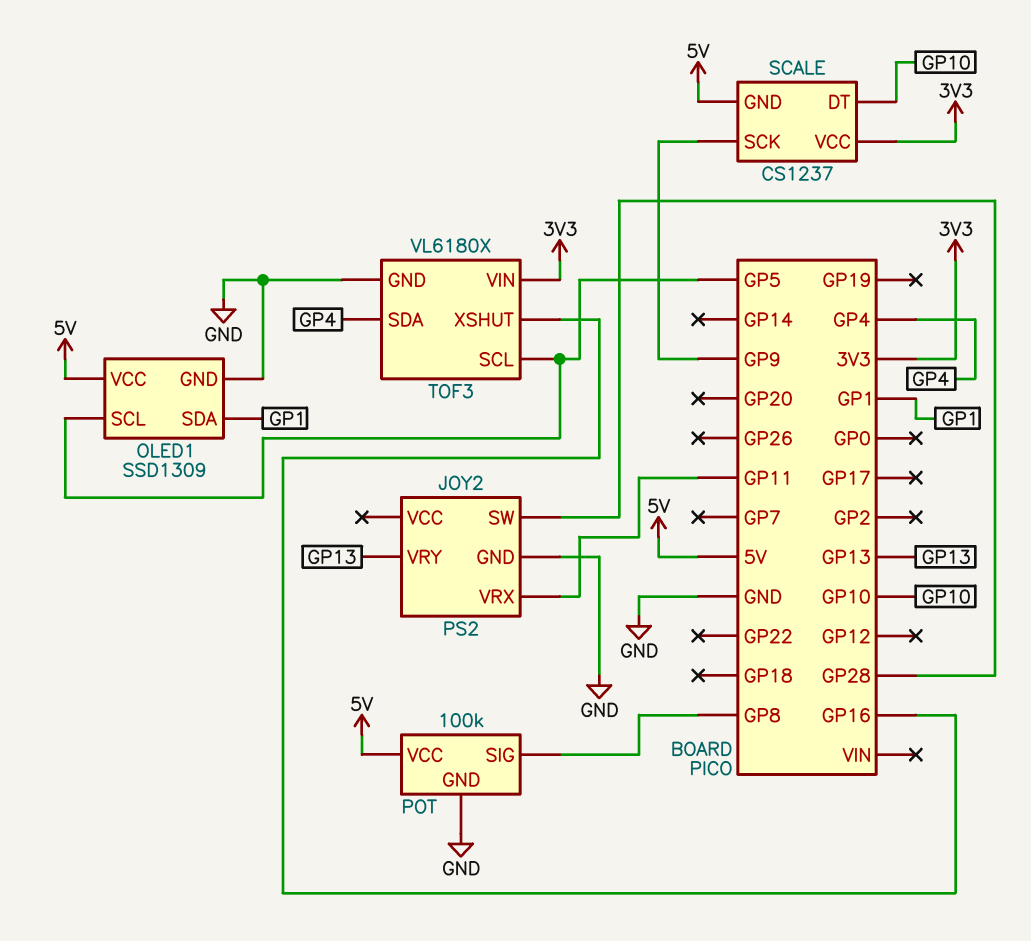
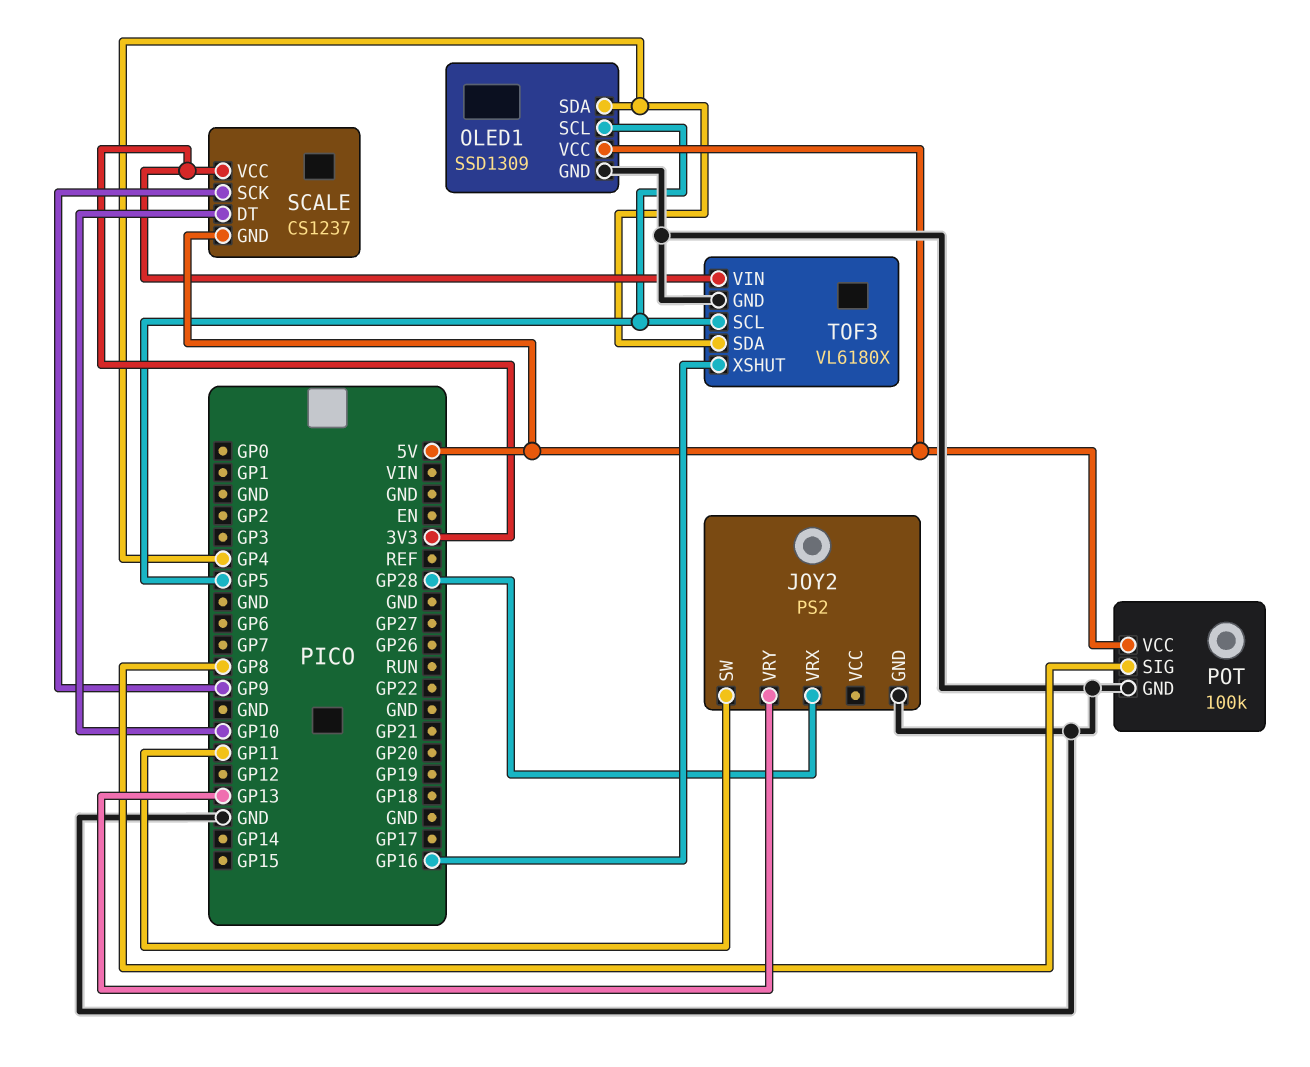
JOY2 pin SW: GP28 -> GP11
JOY2 pin VRX: GP11 -> GP28
OLED1 pin SDA: GP1 -> GP4

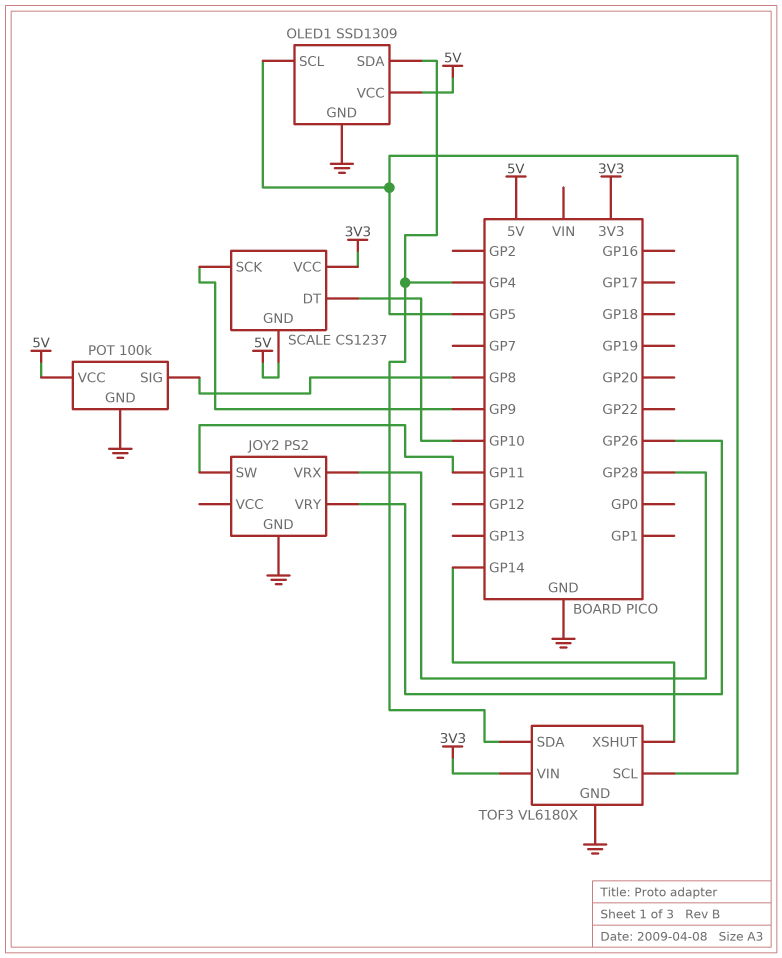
JOY2 pin VRY: GP13 -> GP26
TOF3 pin XSHUT: GP16 -> GP14

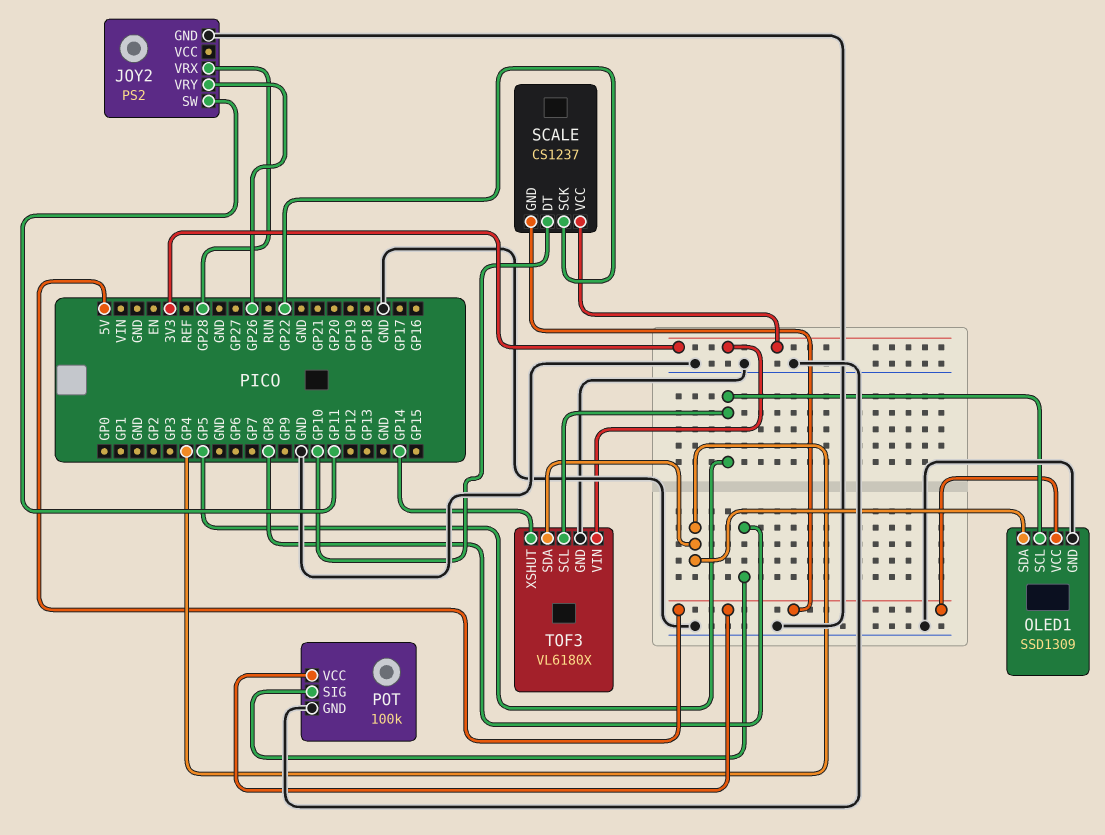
SCALE pin SCK: GP9 -> GP22

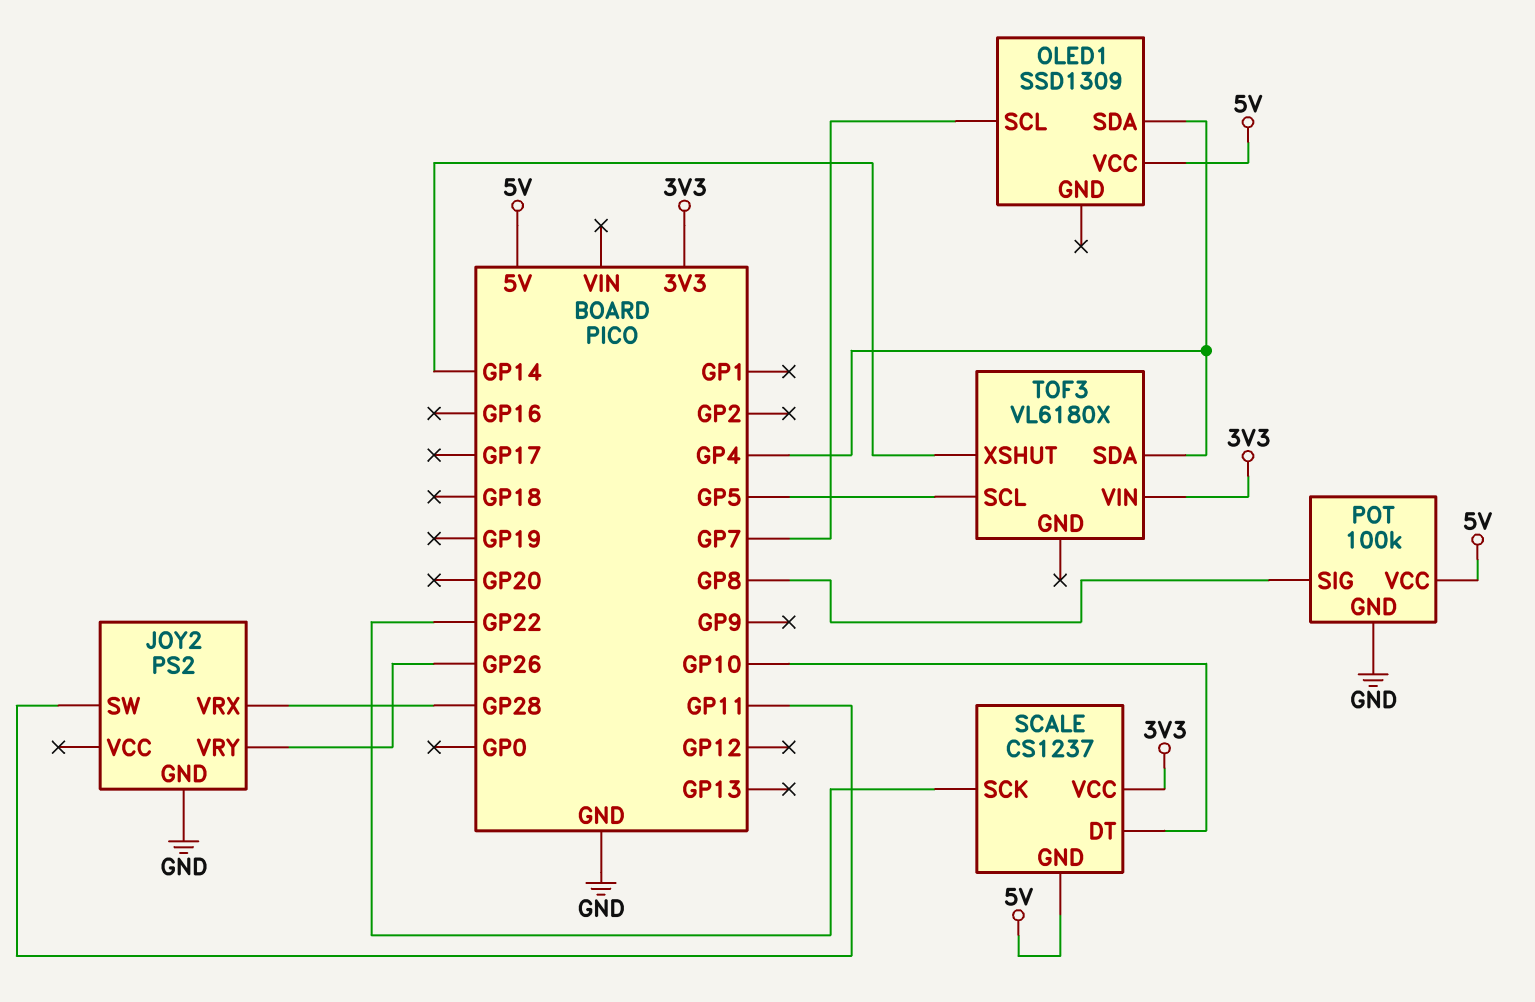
OLED1 pin GND: GND -> none
OLED1 pin SCL: GP5 -> GP7
TOF3 pin GND: GND -> none

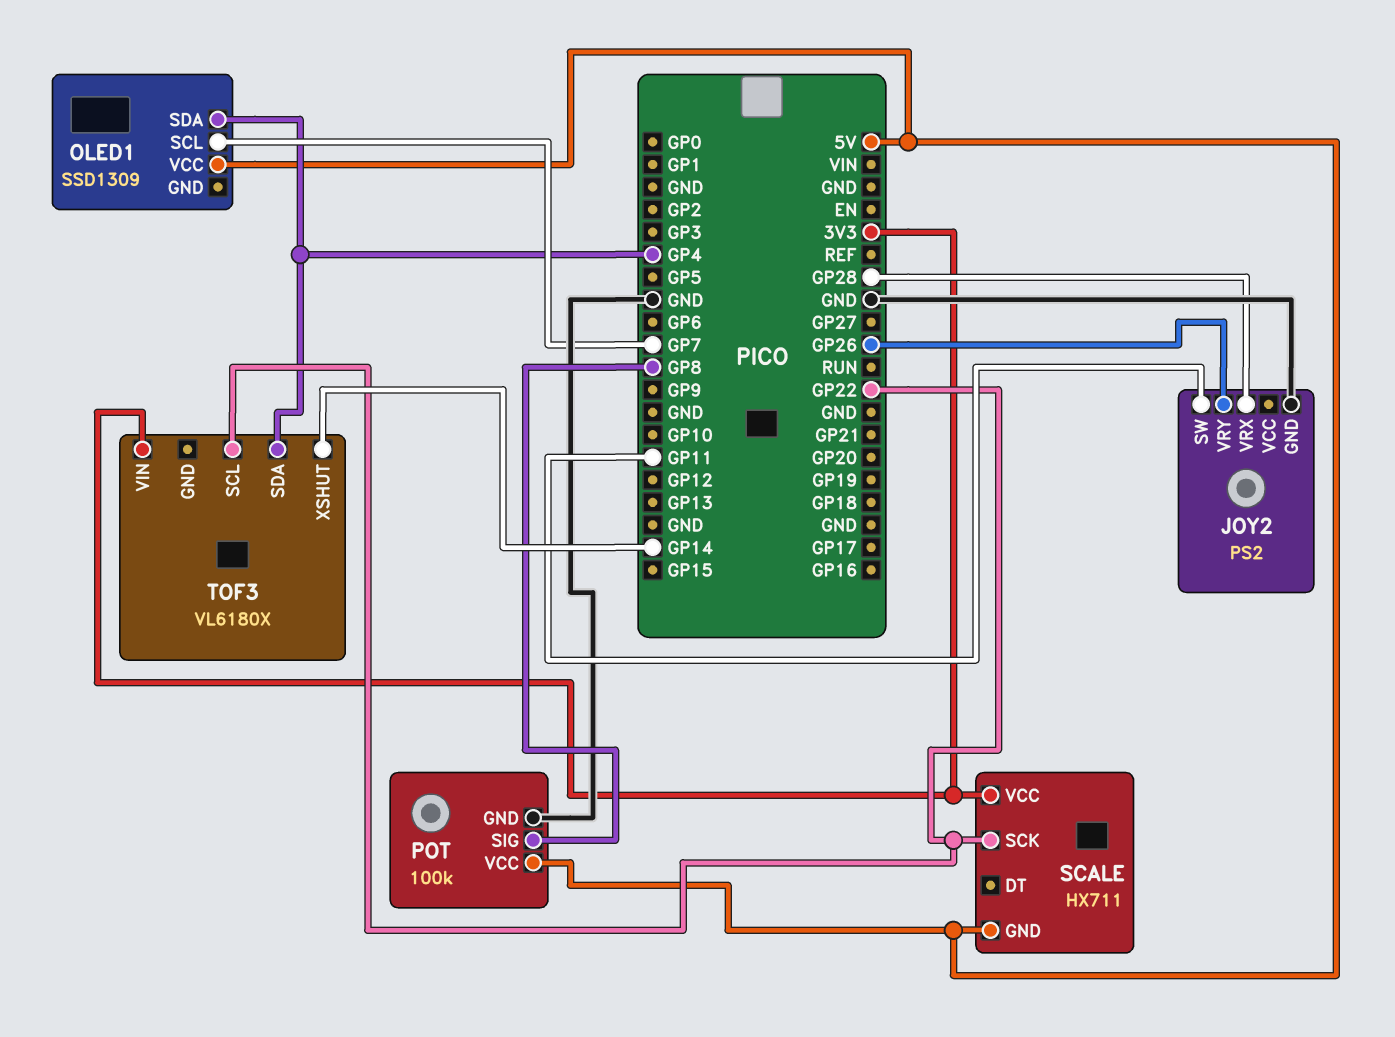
SCALE: CS1237 -> HX711
SCALE pin DT: GP10 -> none
TOF3 pin SCL: GP5 -> GP22

